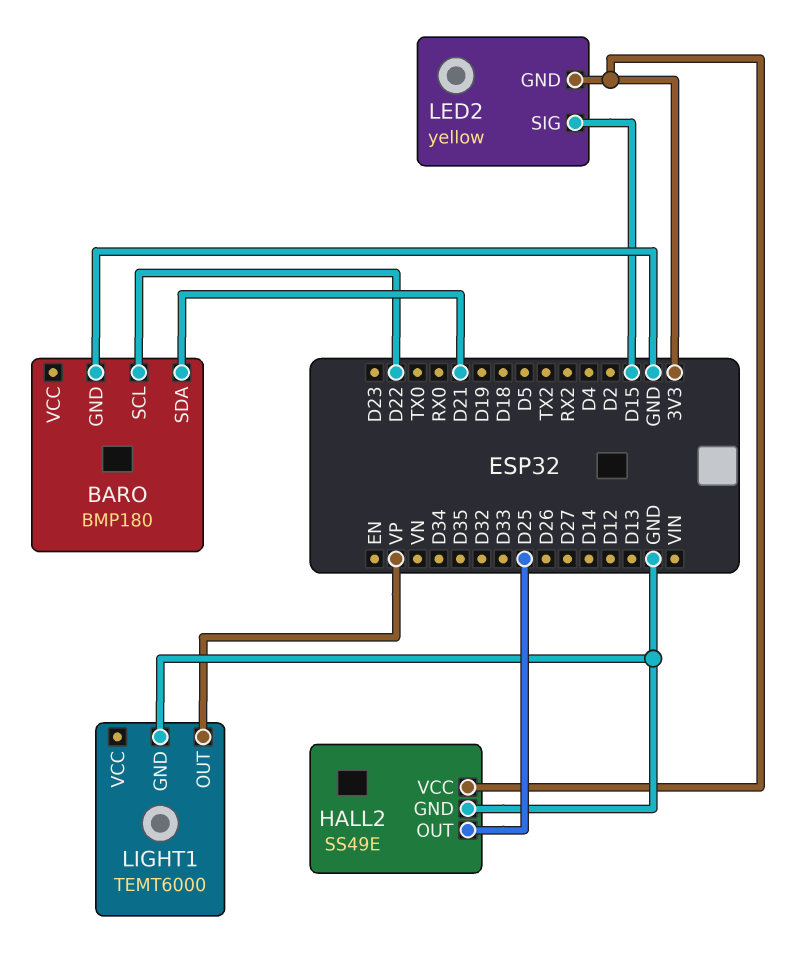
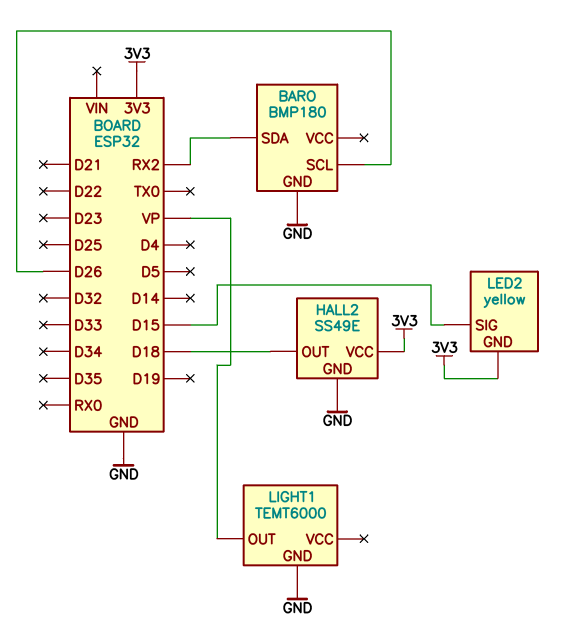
BARO pin SCL: D22 -> D26
BARO pin SDA: D21 -> RX2
HALL2 pin OUT: D25 -> D18

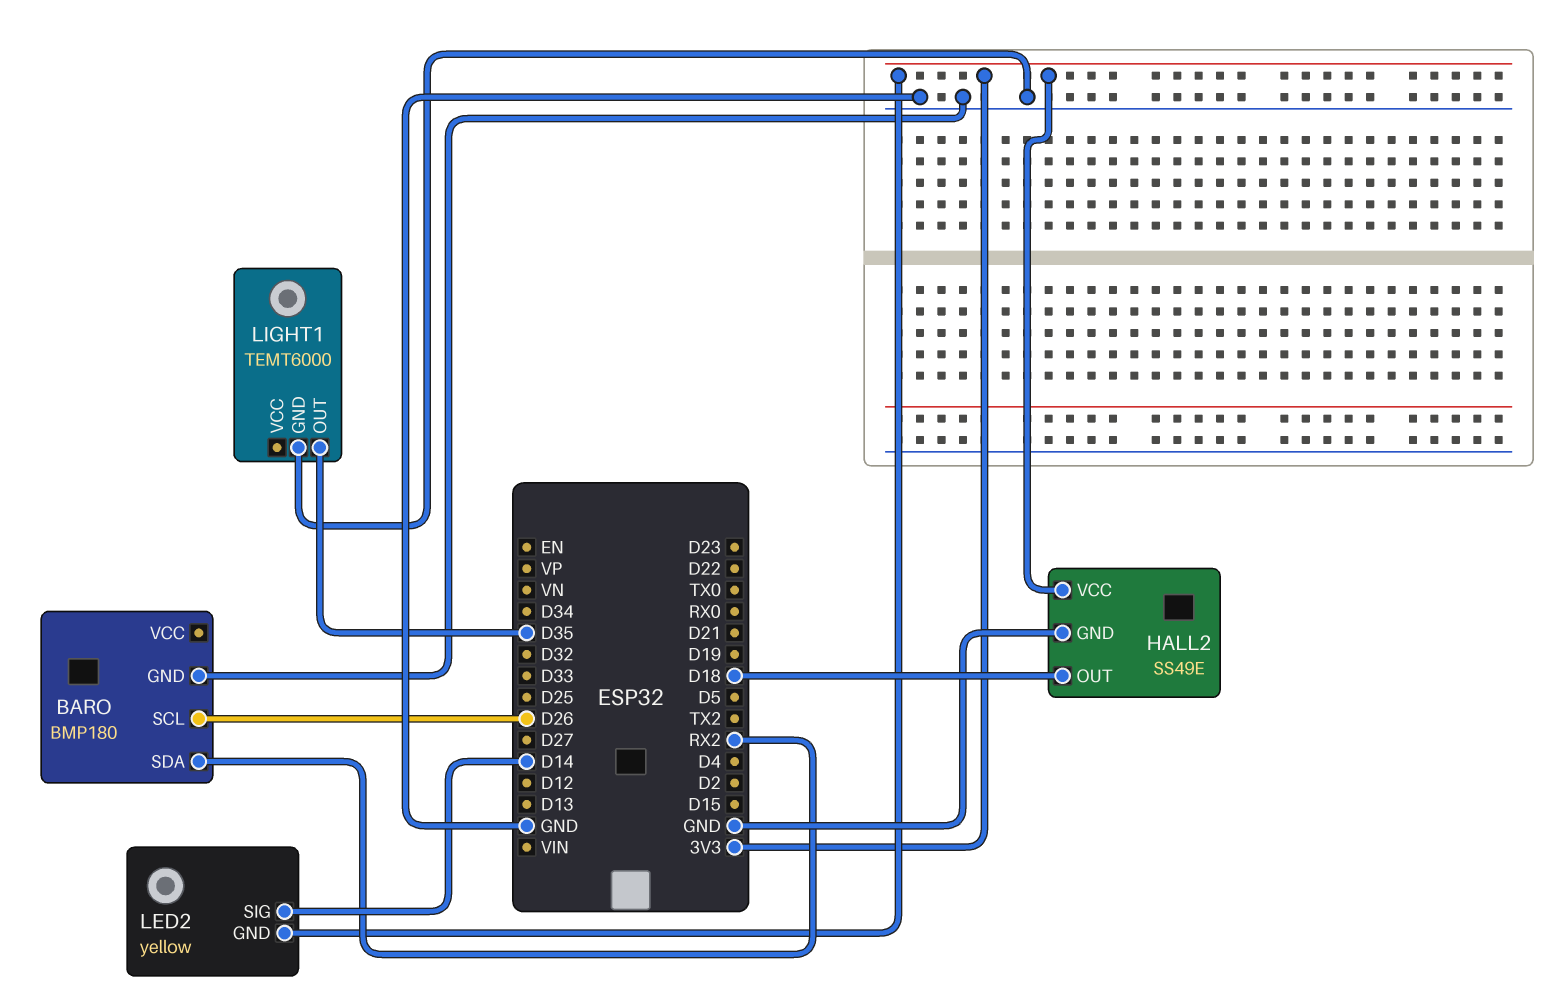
LED2 pin SIG: D15 -> D14
LIGHT1 pin OUT: VP -> D35

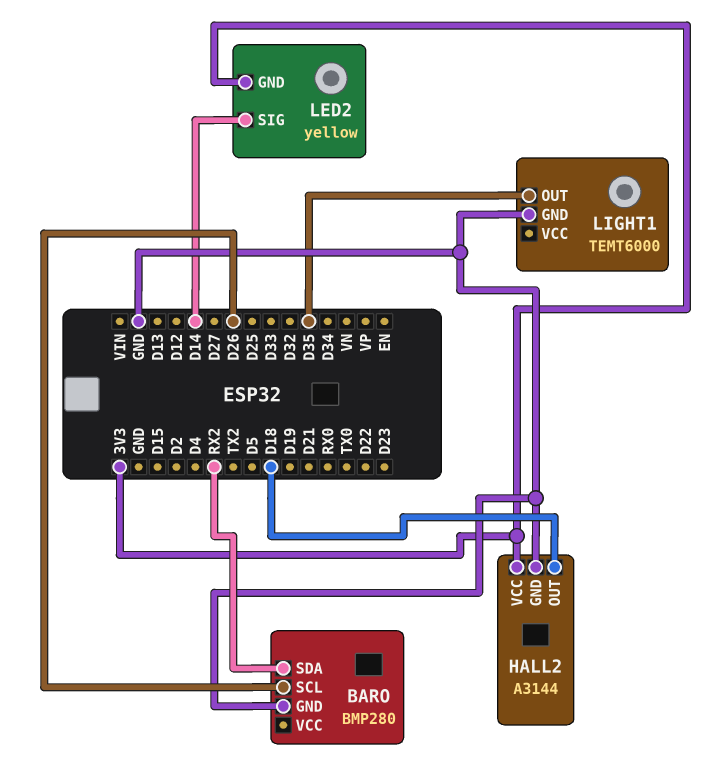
BARO: BMP180 -> BMP280
HALL2: SS49E -> A3144

